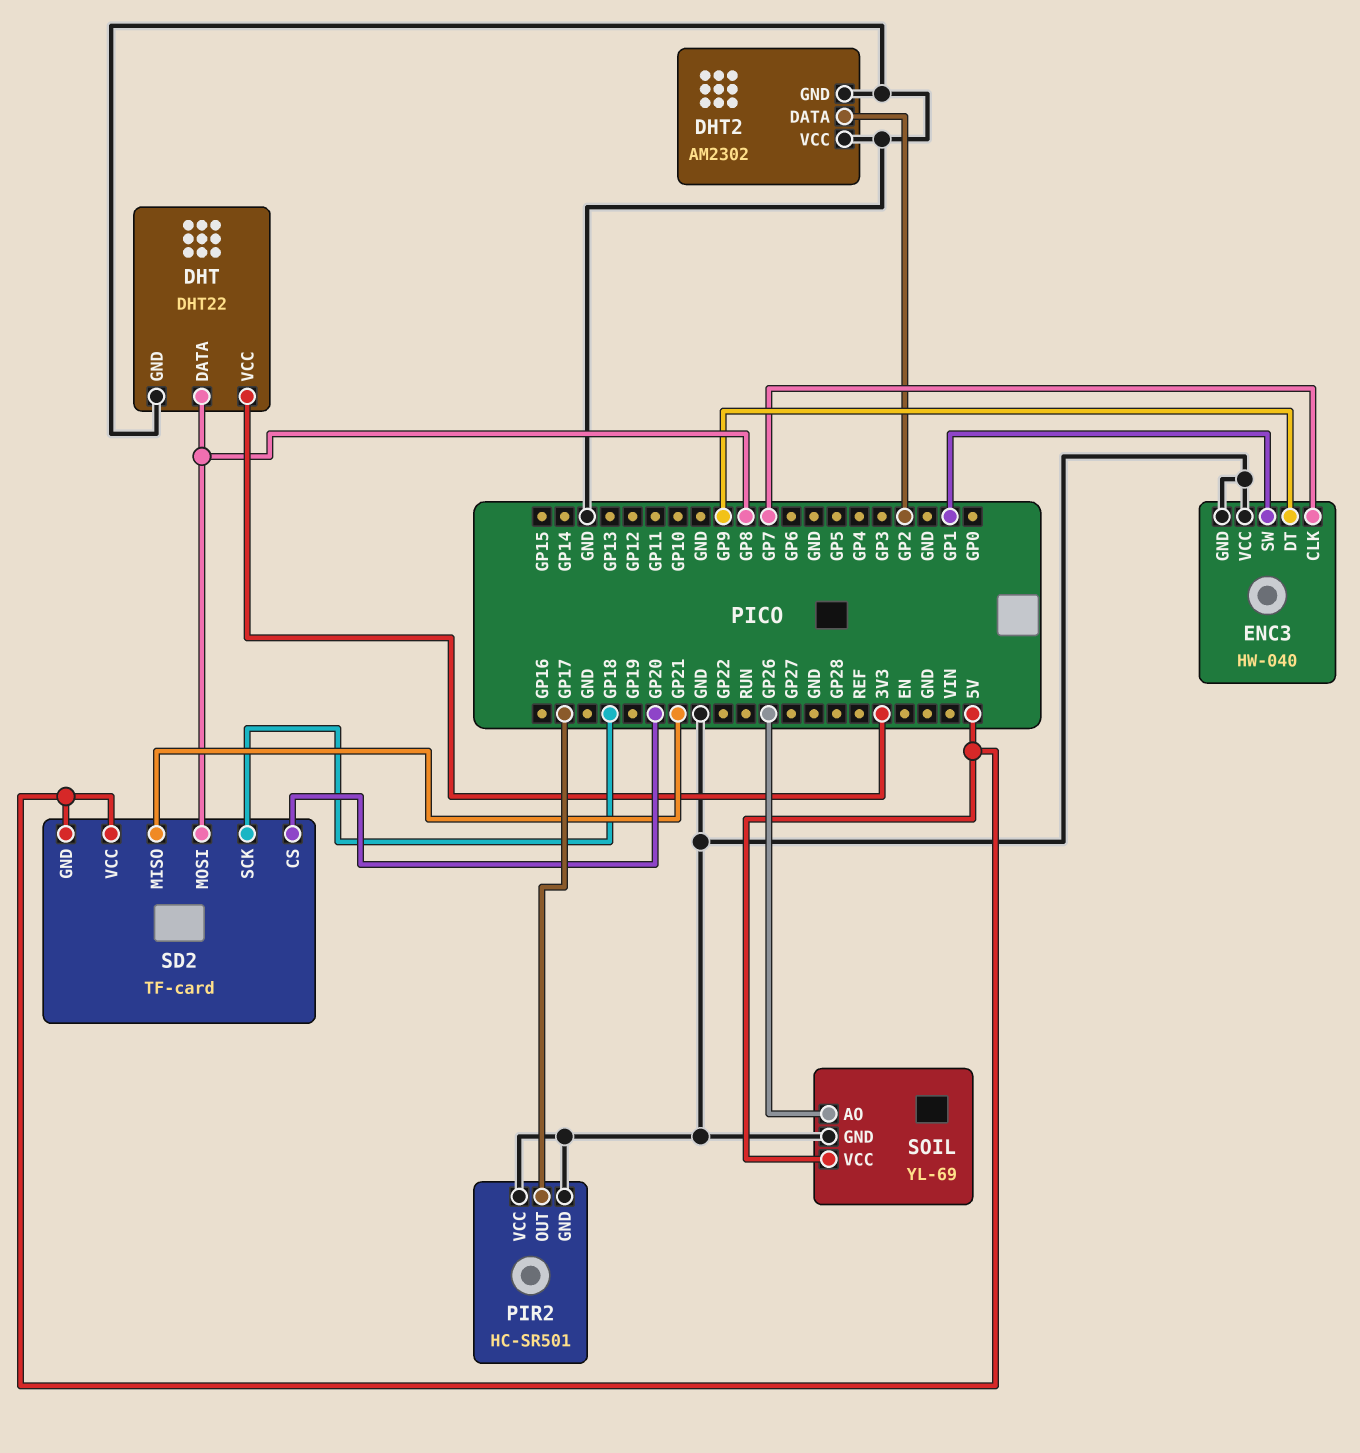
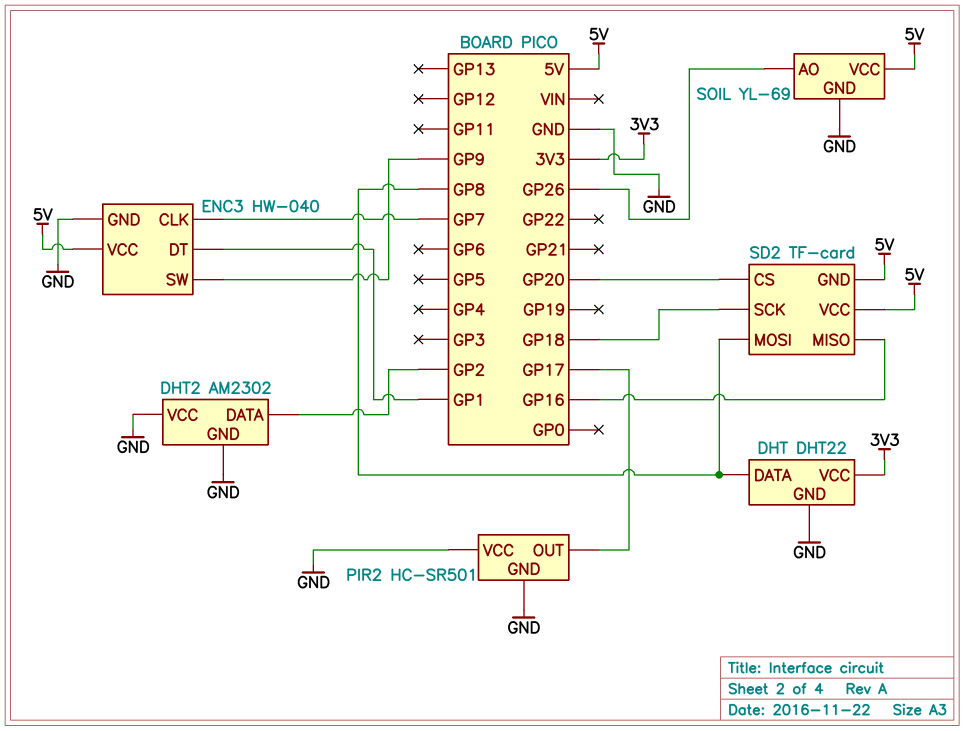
ENC3 pin DT: GP9 -> GP1
ENC3 pin SW: GP1 -> GP9
ENC3 pin VCC: GND -> 5V
SD2 pin MISO: GP21 -> GP16

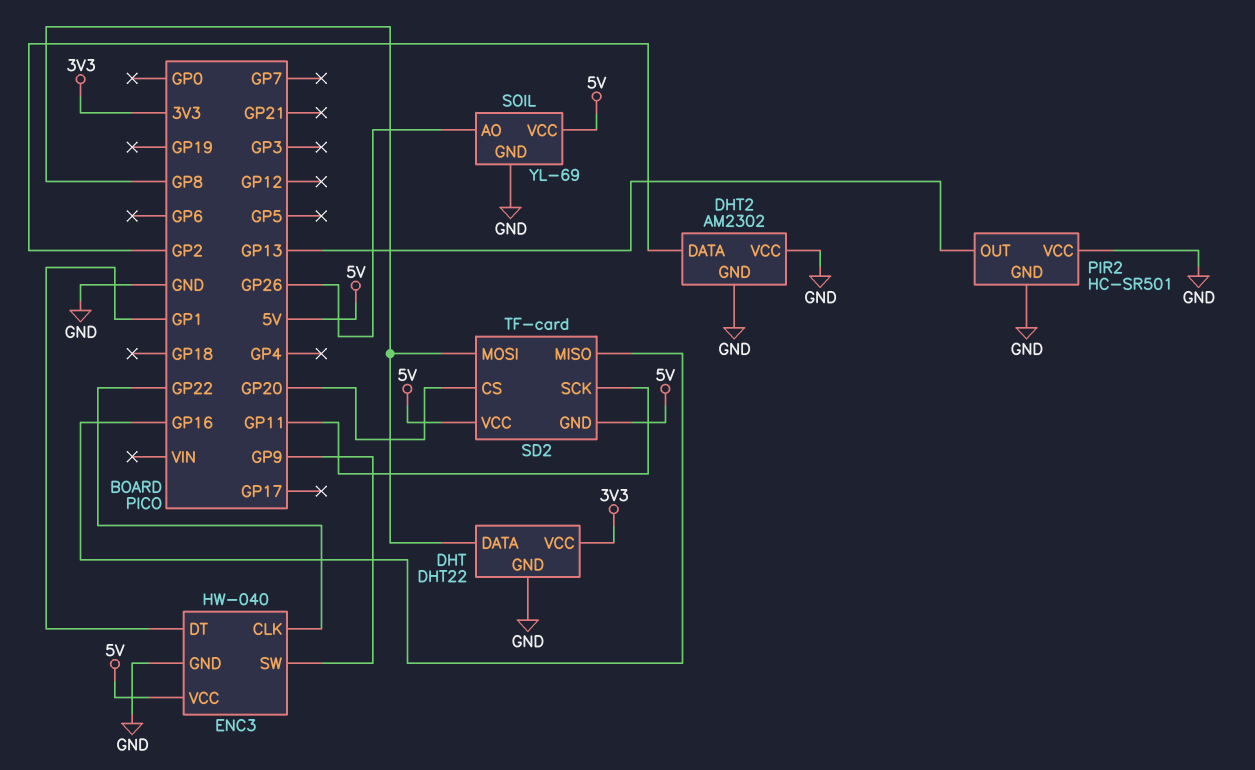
ENC3 pin CLK: GP7 -> GP22
PIR2 pin OUT: GP17 -> GP13
SD2 pin SCK: GP18 -> GP11

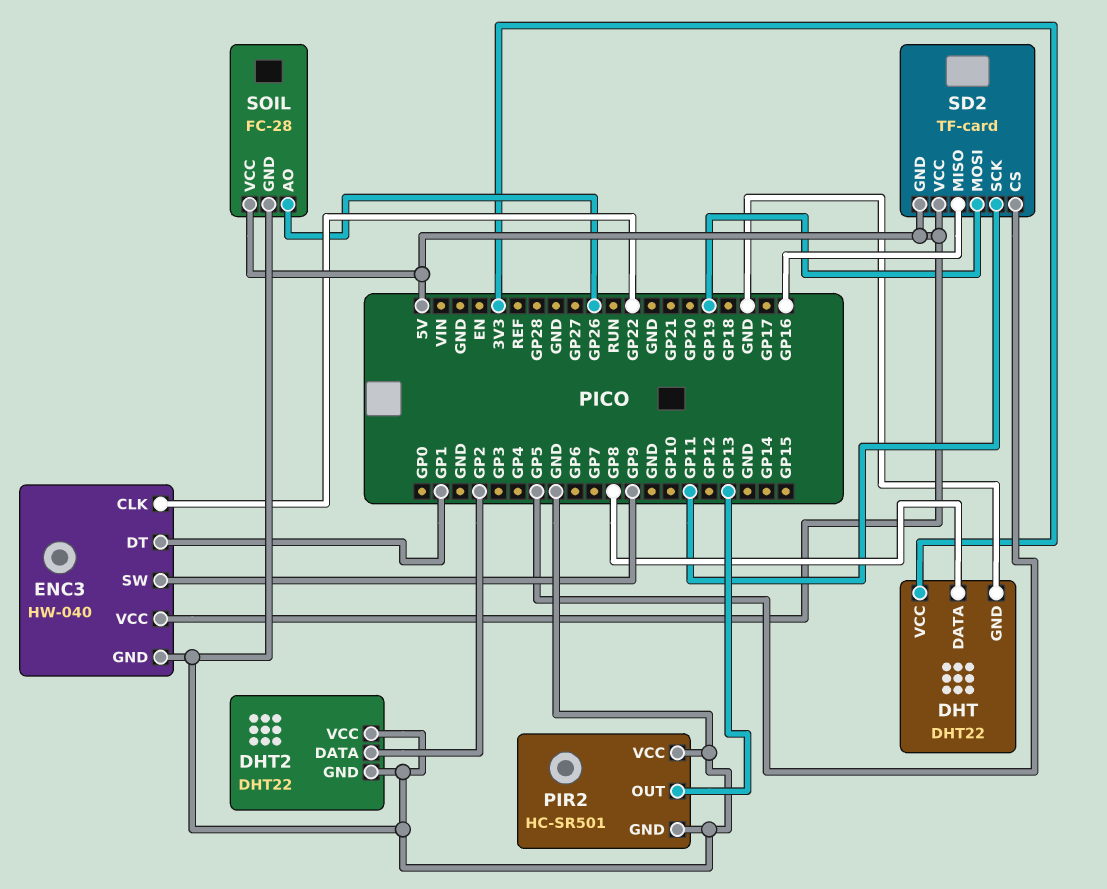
DHT2: AM2302 -> DHT22
SD2 pin CS: GP20 -> GP5
SD2 pin MOSI: GP8 -> GP19
SOIL: YL-69 -> FC-28

